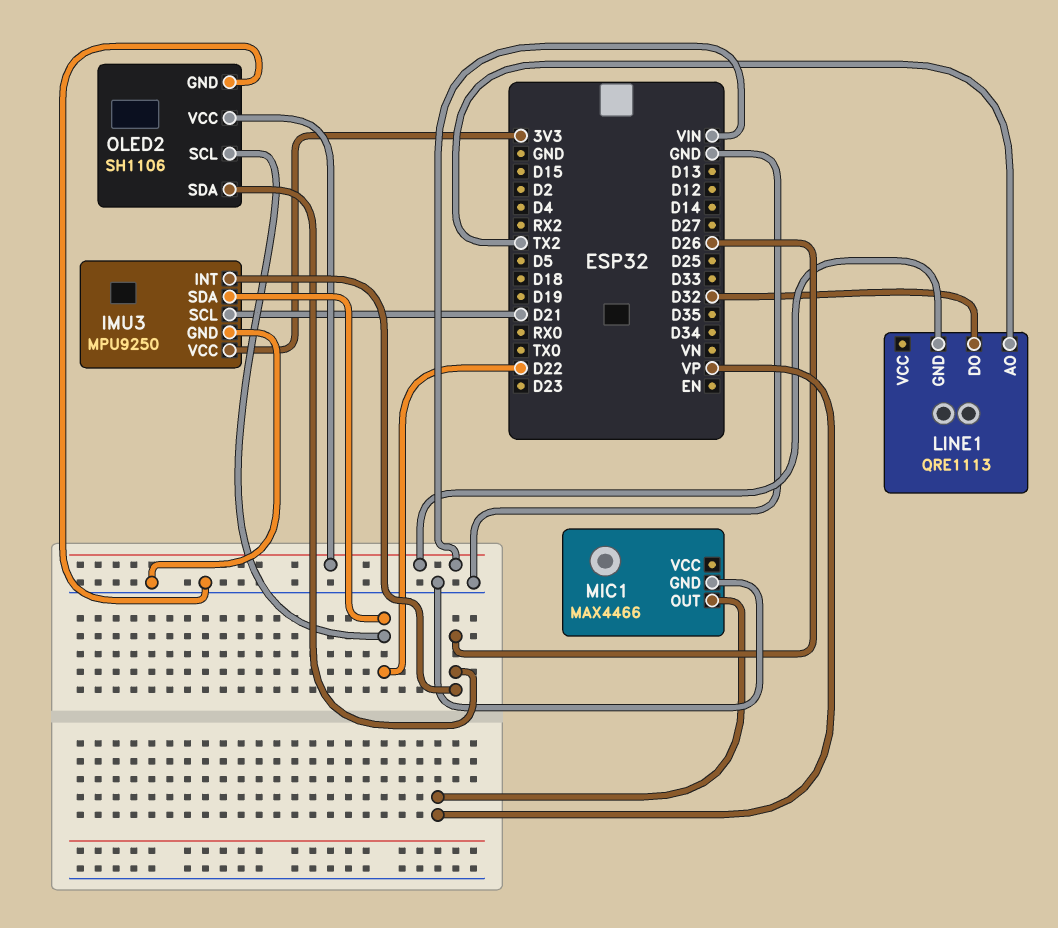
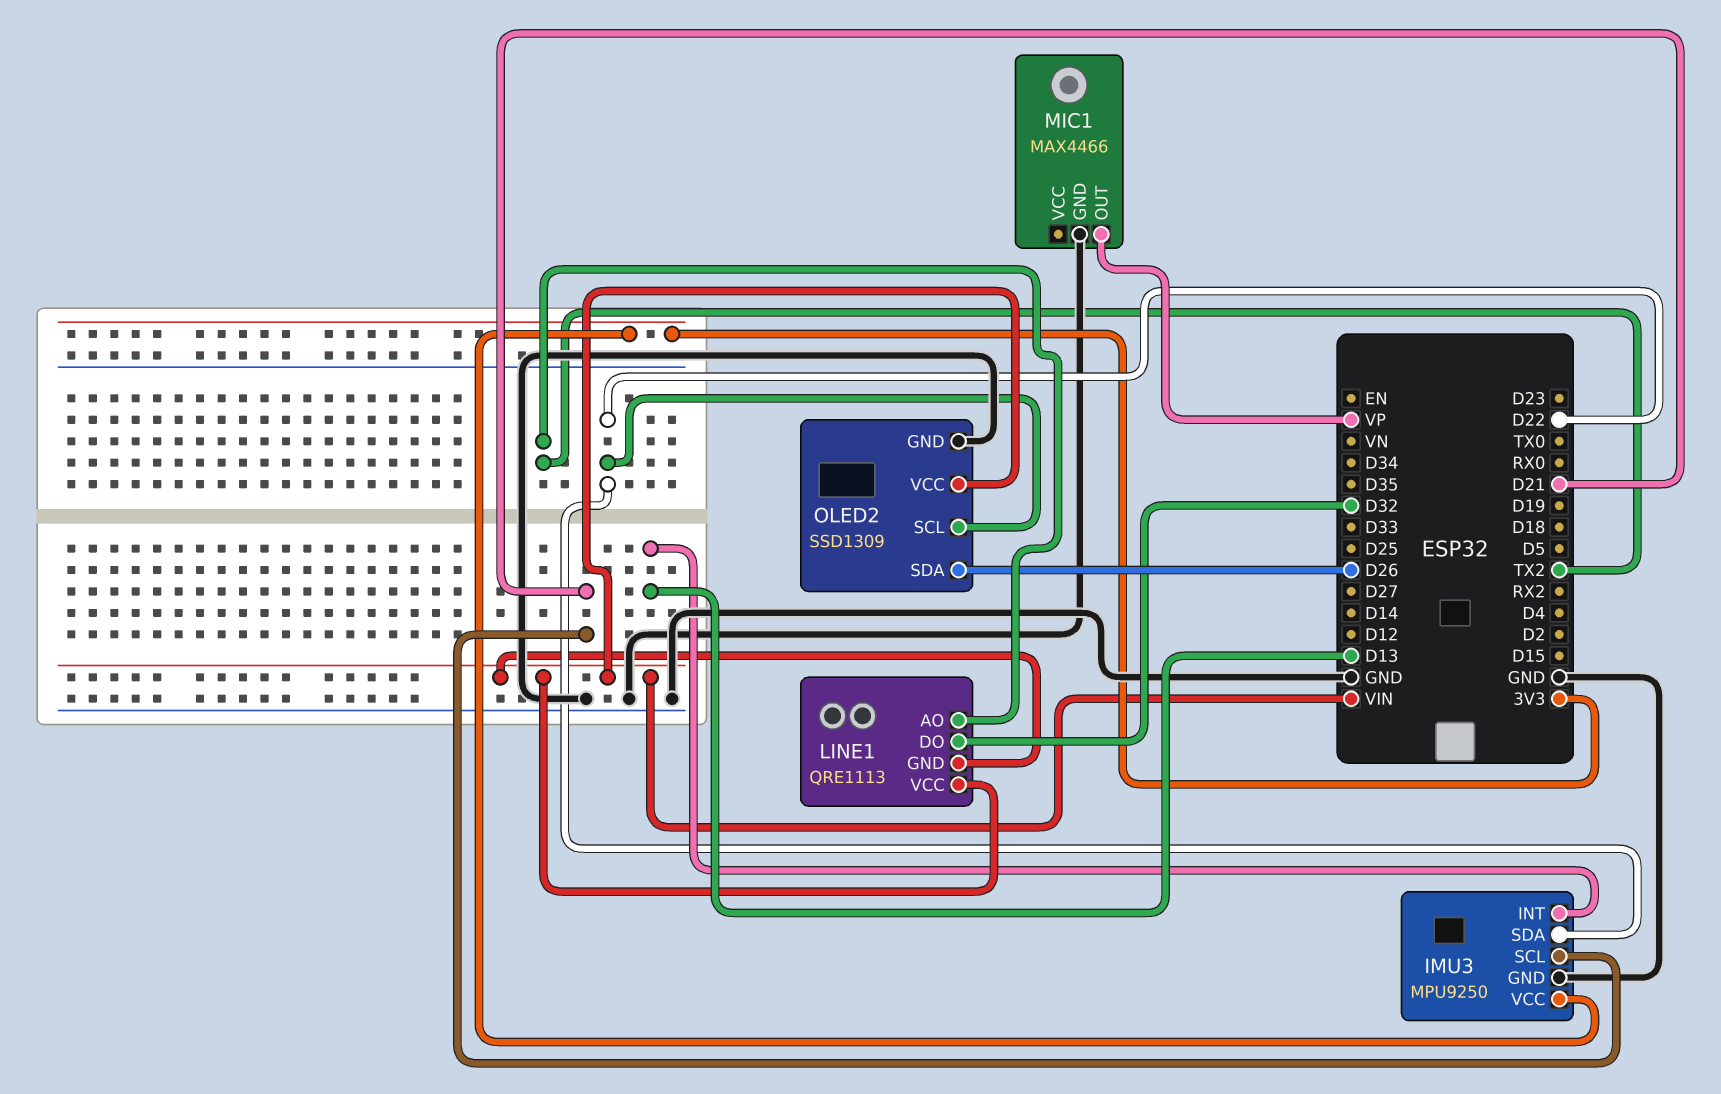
IMU3 pin INT: D26 -> D13
LINE1 pin VCC: none -> VIN
OLED2: SH1106 -> SSD1309

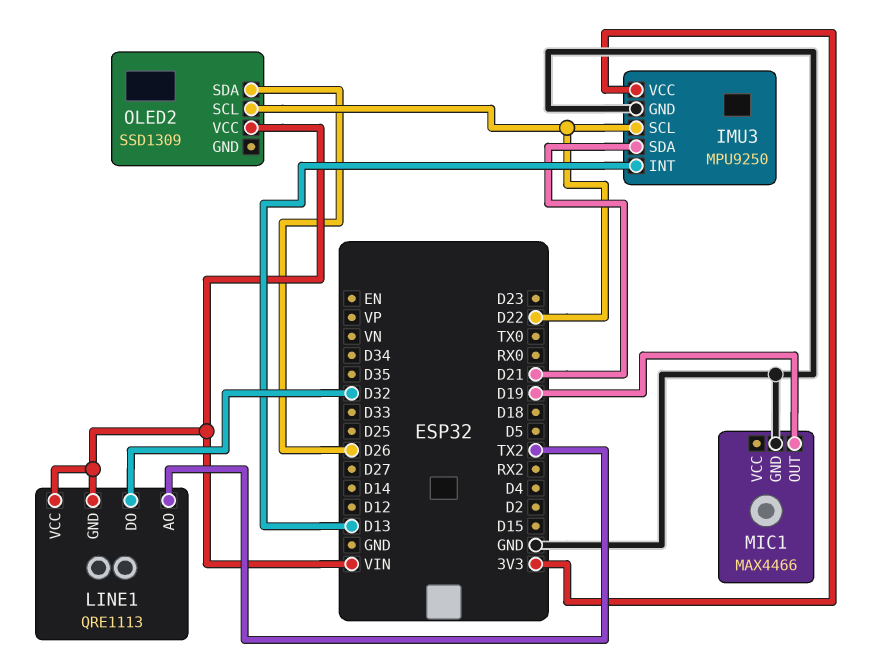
IMU3 pin SCL: D21 -> D22
IMU3 pin SDA: D22 -> D21
MIC1 pin OUT: VP -> D19
OLED2 pin GND: GND -> none

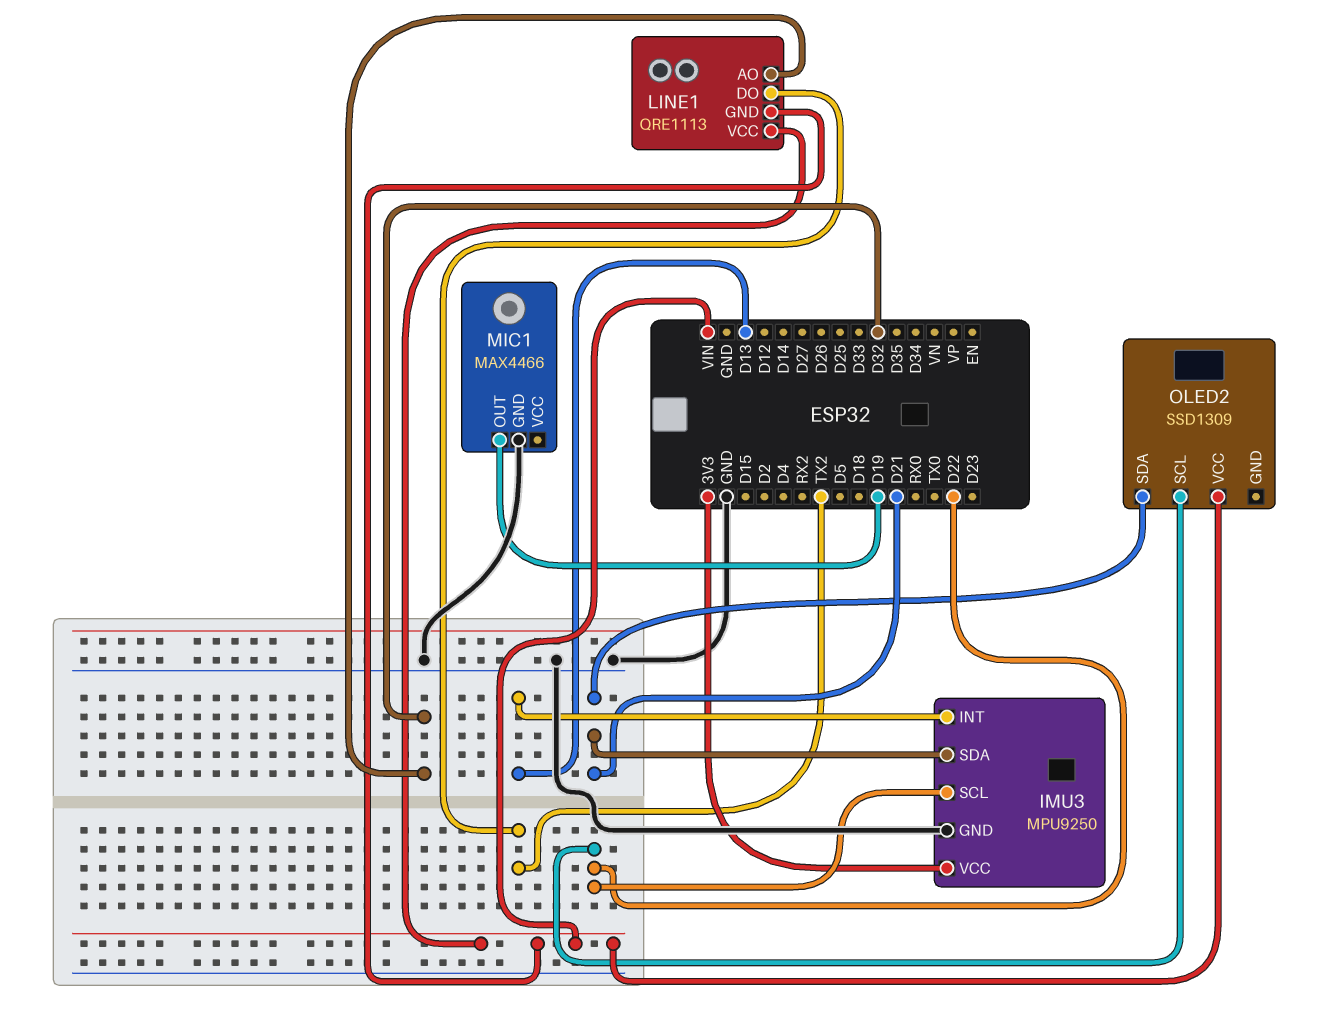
LINE1 pin AO: TX2 -> D32
LINE1 pin DO: D32 -> TX2
OLED2 pin SDA: D26 -> D21

